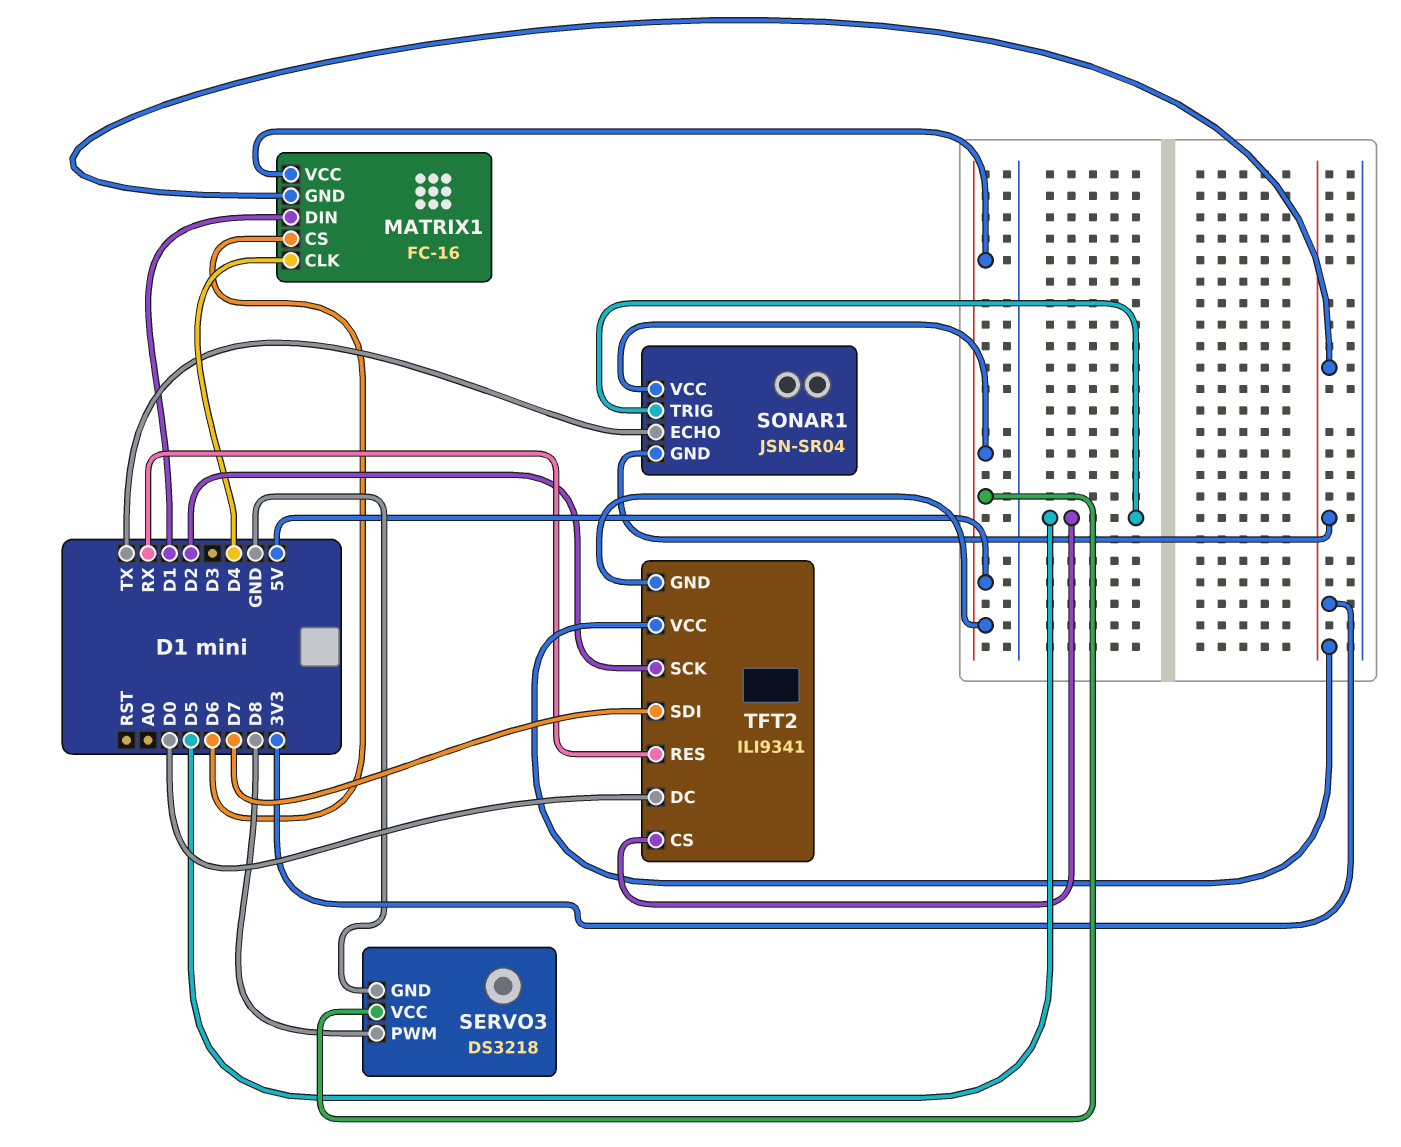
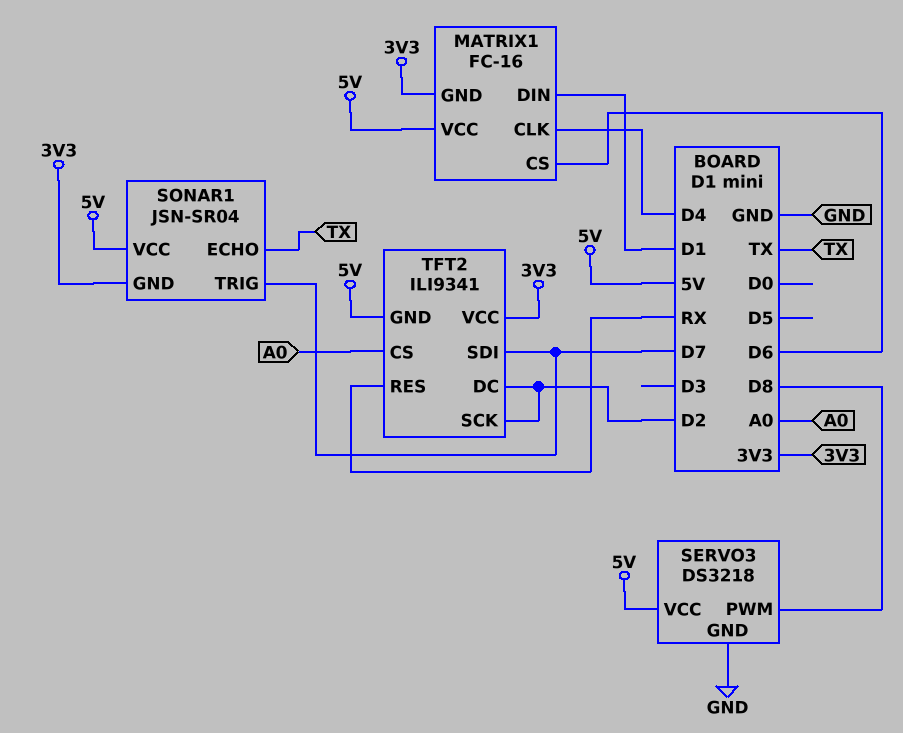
SONAR1 pin TRIG: D5 -> D7
TFT2 pin CS: D5 -> A0
TFT2 pin DC: D0 -> D2

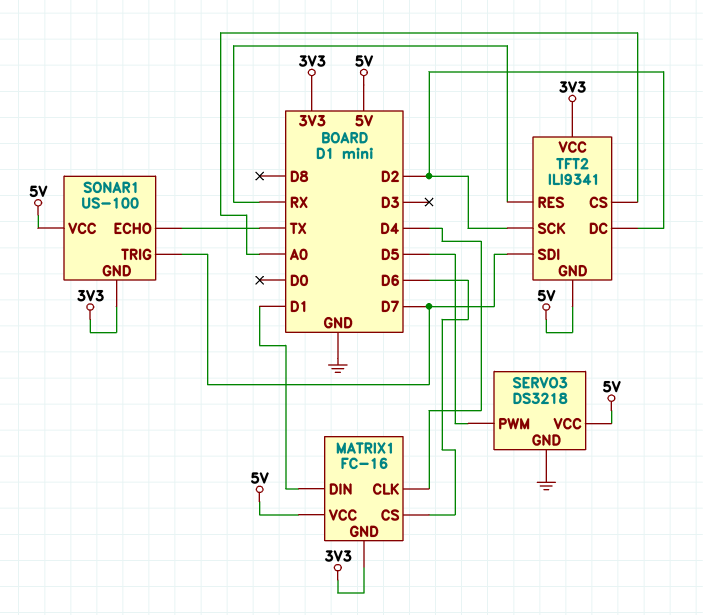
SERVO3 pin PWM: D8 -> D5
SONAR1: JSN-SR04 -> US-100

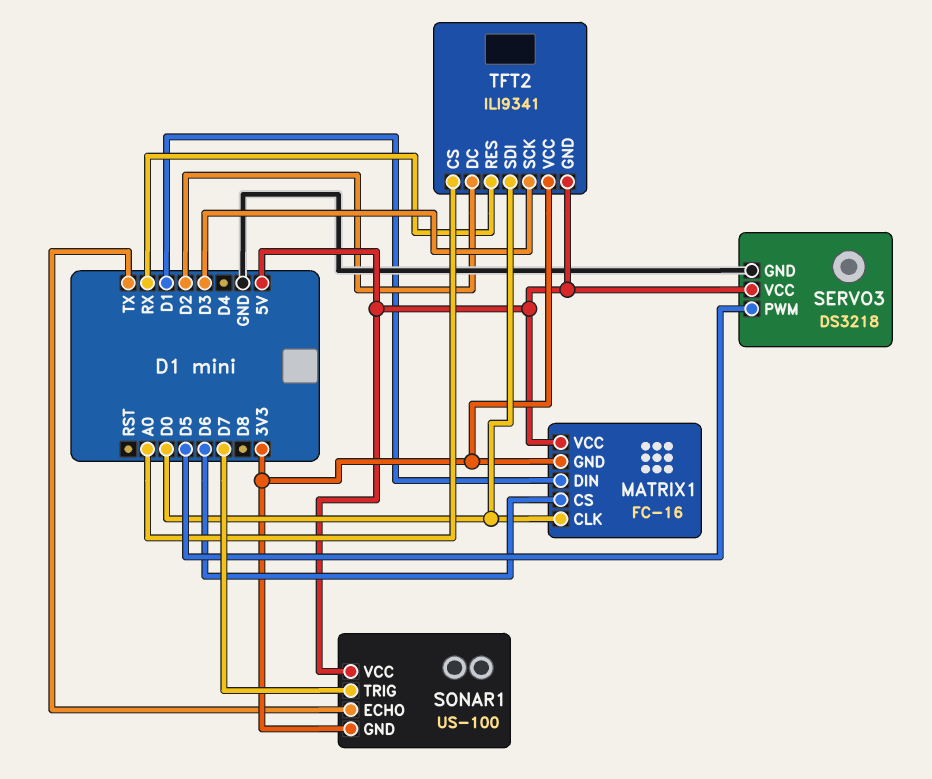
MATRIX1 pin CLK: D4 -> D0
TFT2 pin SCK: D2 -> D3
TFT2 pin SDI: D7 -> D0

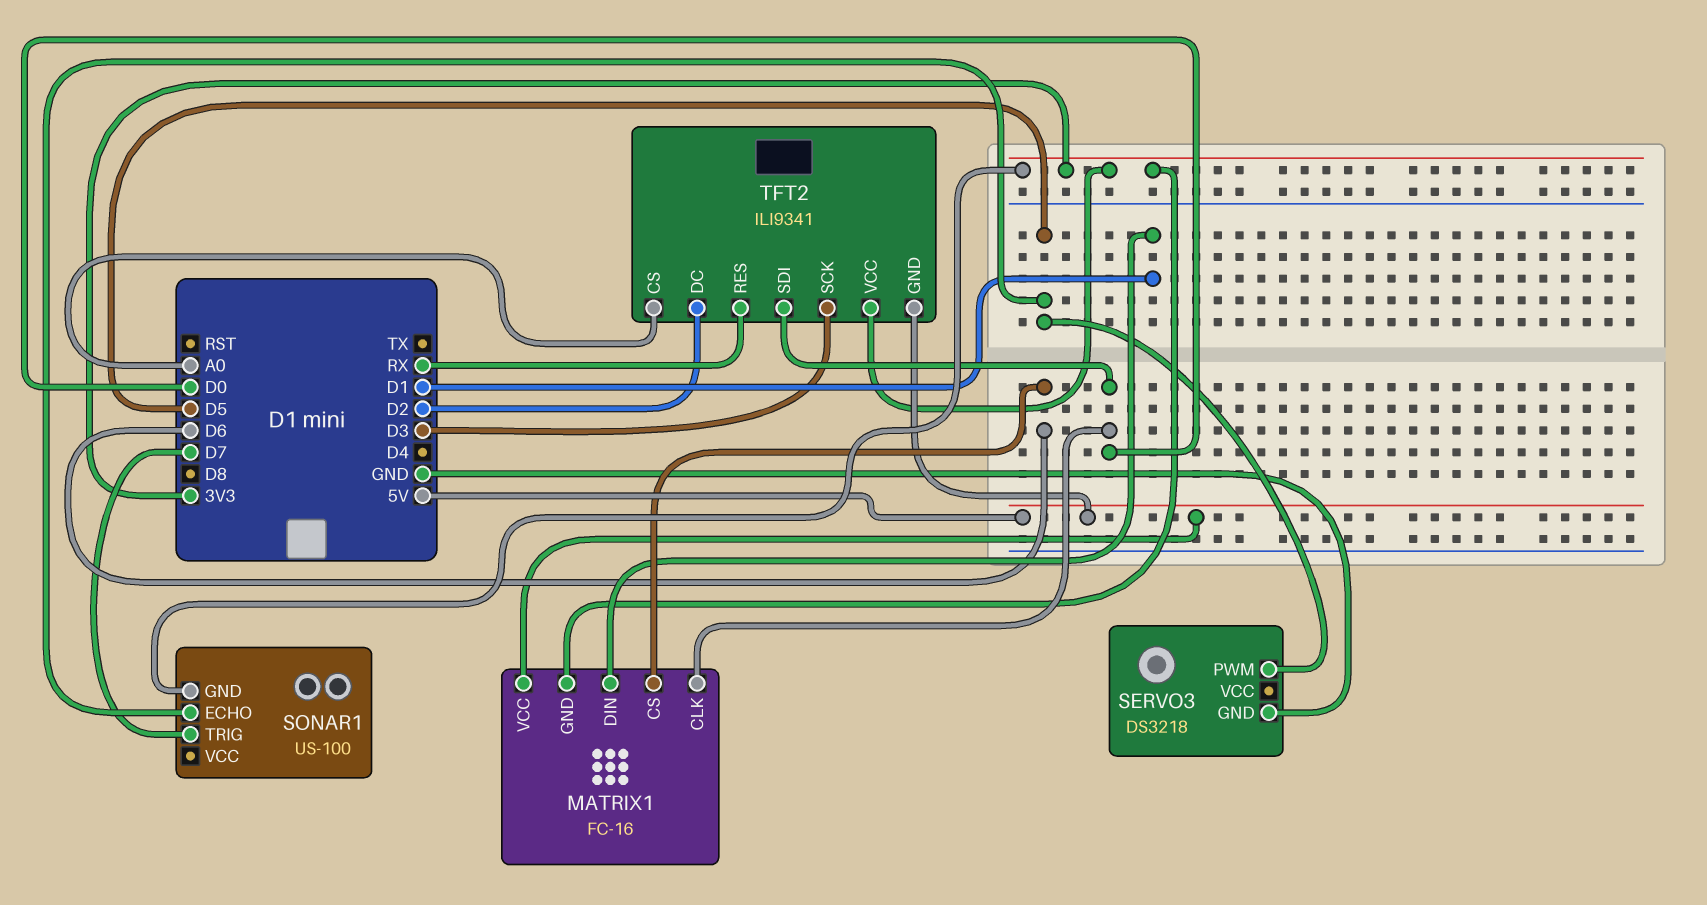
SERVO3 pin VCC: 5V -> none
SONAR1 pin ECHO: TX -> D5
SONAR1 pin VCC: 5V -> none

